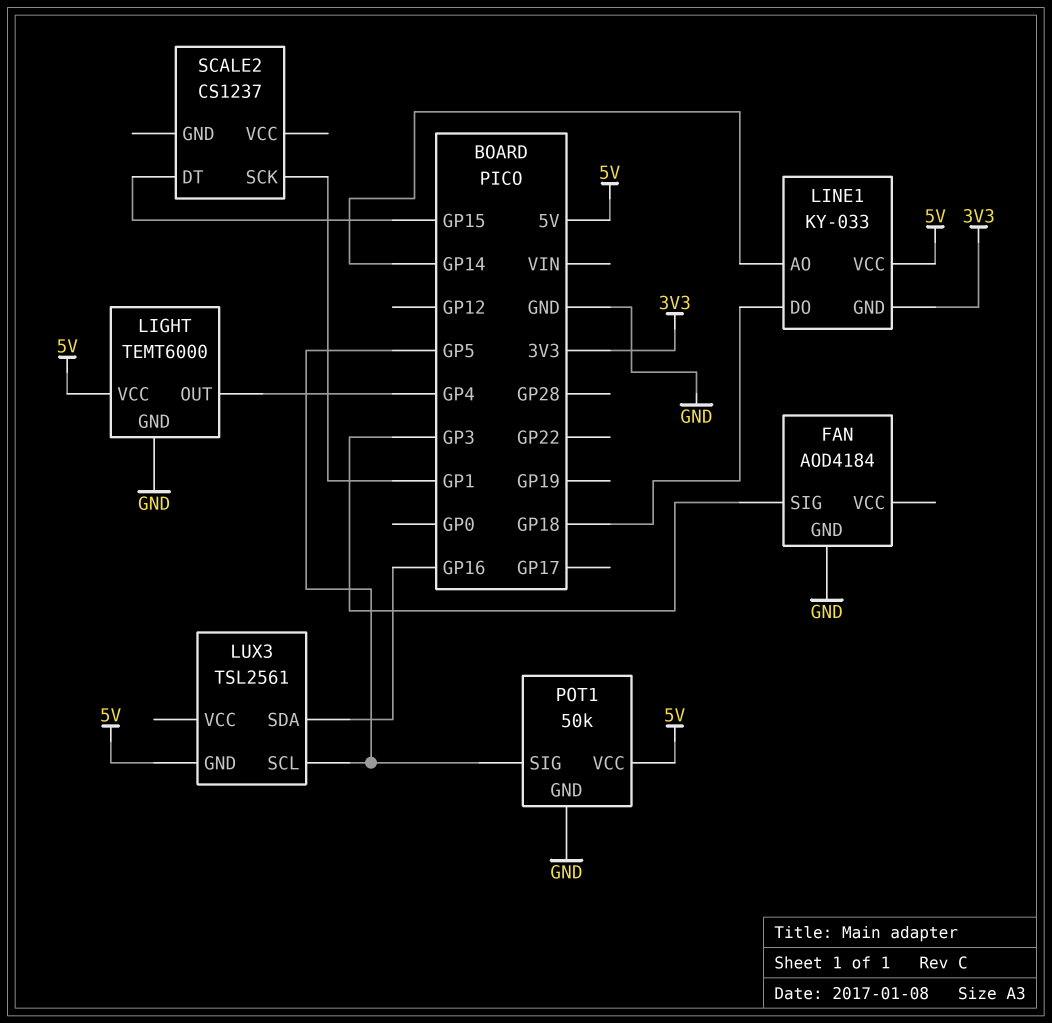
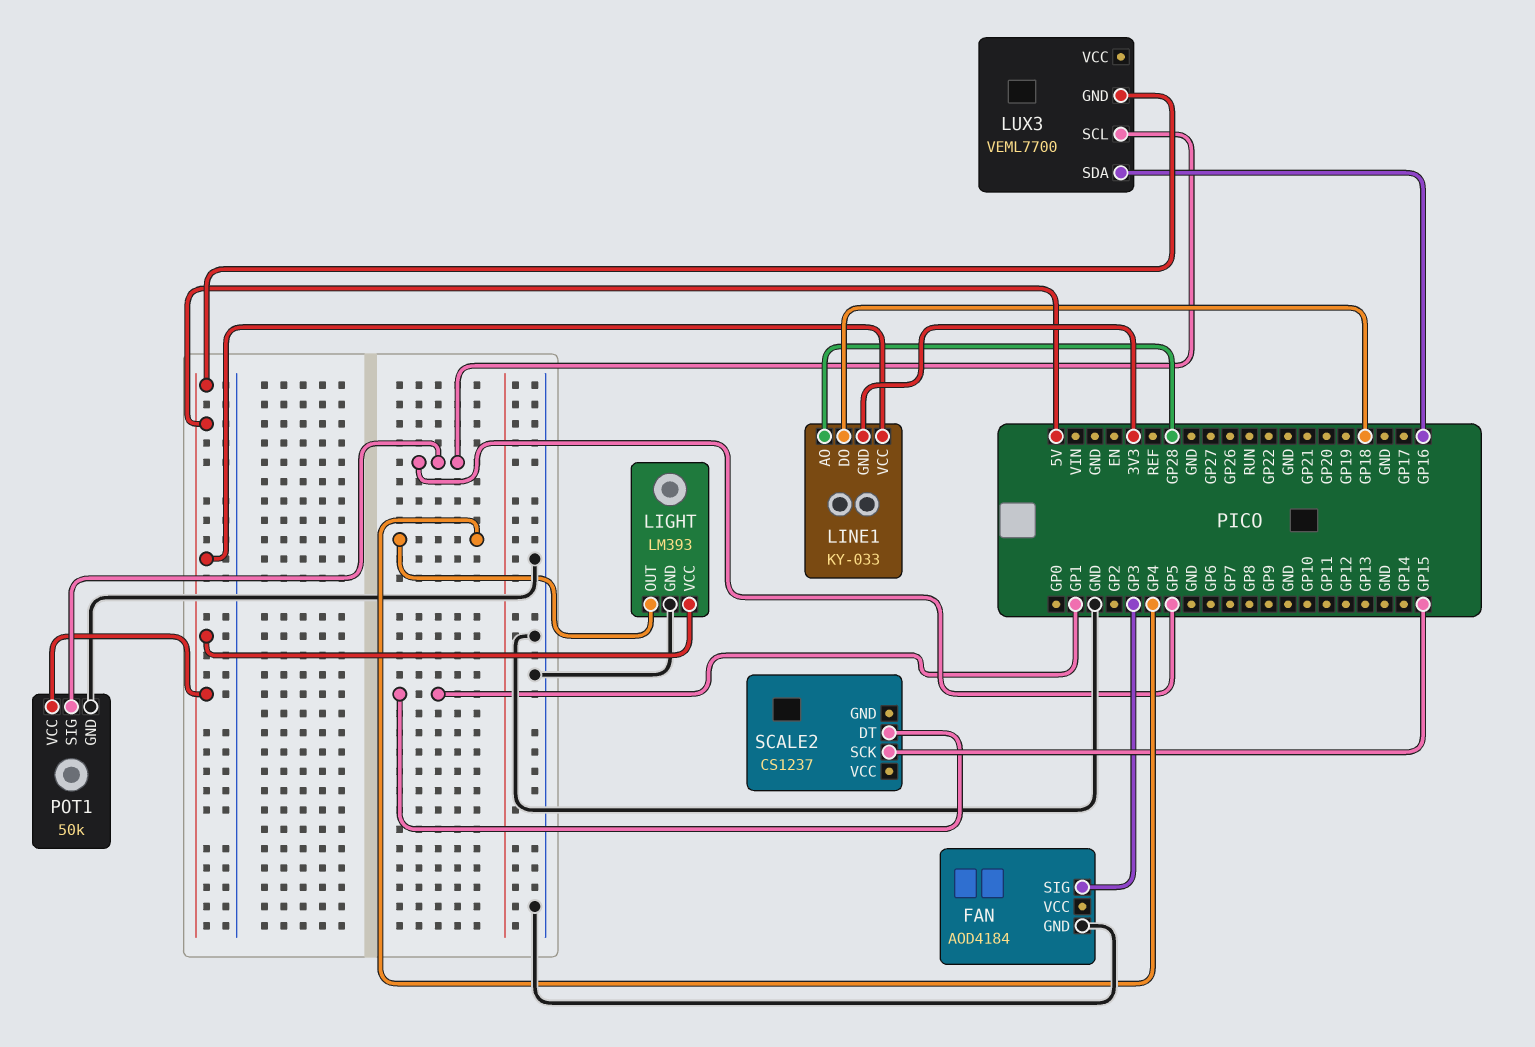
LIGHT: TEMT6000 -> LM393
LINE1 pin AO: GP14 -> GP28
LUX3: TSL2561 -> VEML7700
SCALE2 pin DT: GP15 -> GP1
SCALE2 pin SCK: GP1 -> GP15

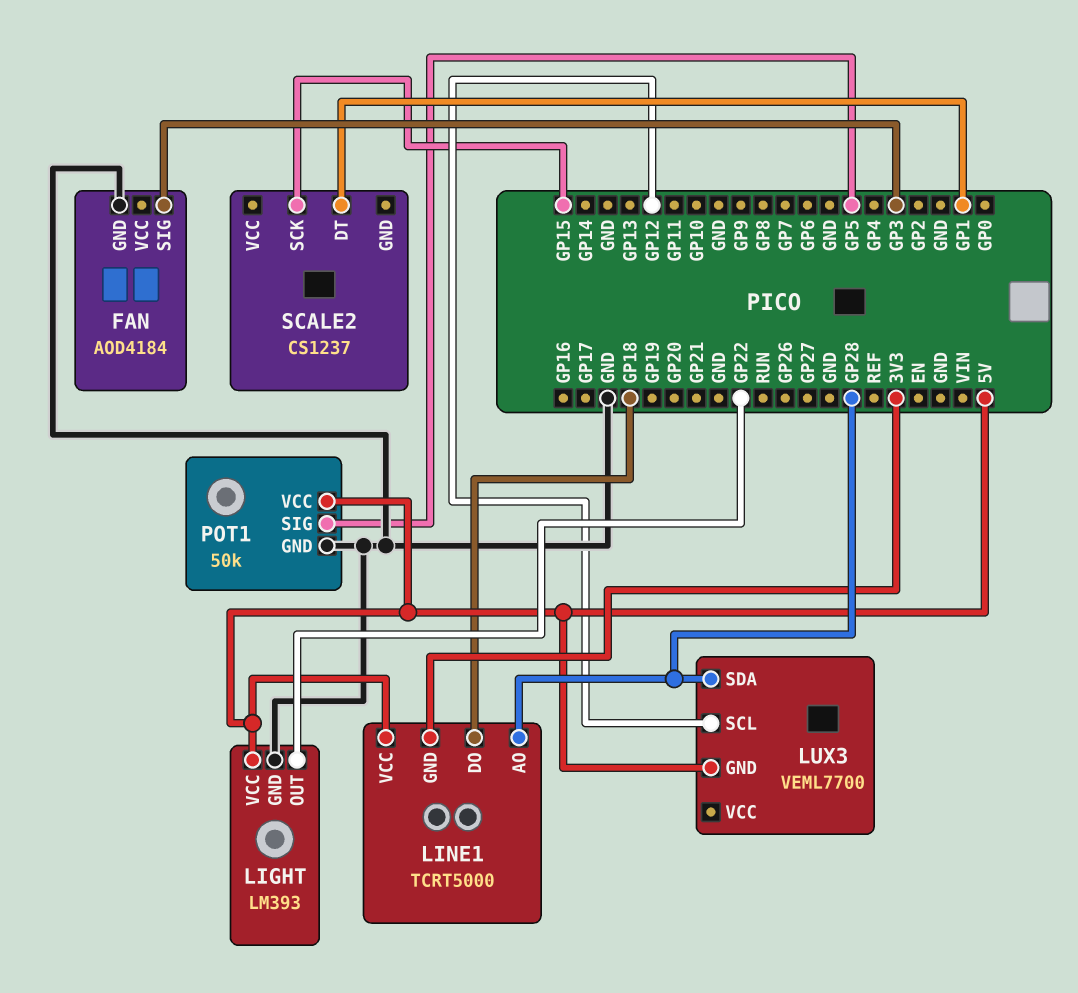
LIGHT pin OUT: GP4 -> GP22
LINE1: KY-033 -> TCRT5000
LUX3 pin SCL: GP5 -> GP12
LUX3 pin SDA: GP16 -> GP28

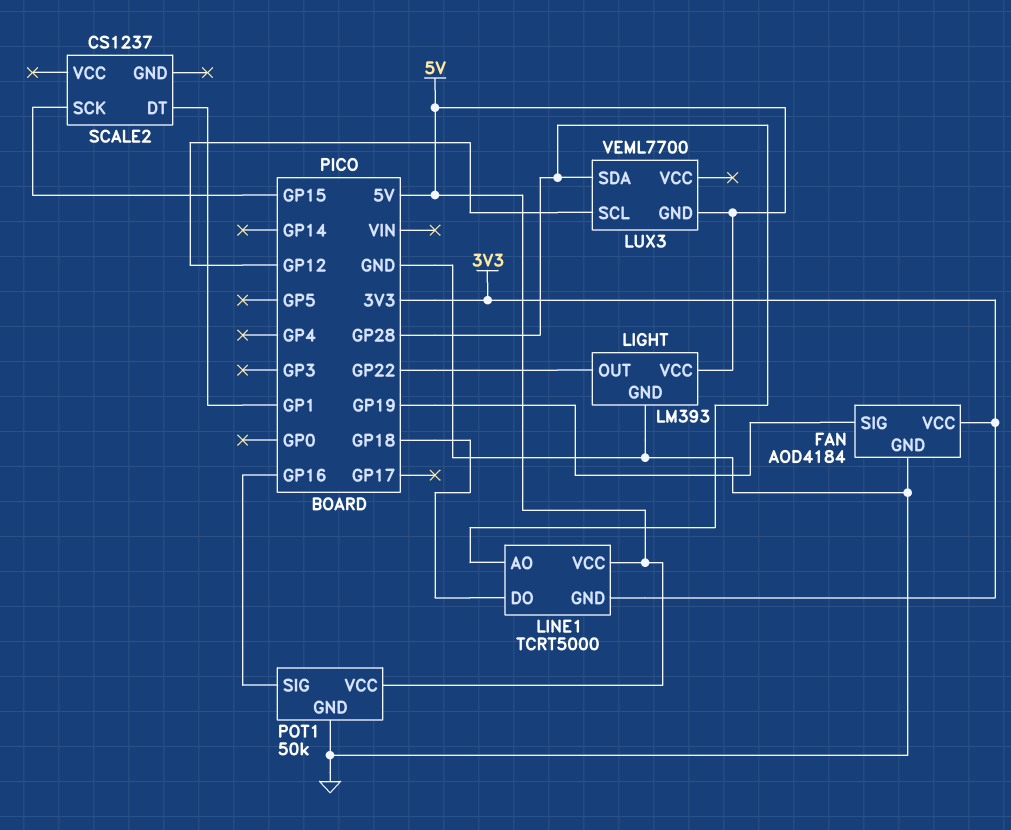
FAN pin SIG: GP3 -> GP19
FAN pin VCC: none -> 3V3
POT1 pin SIG: GP5 -> GP16

